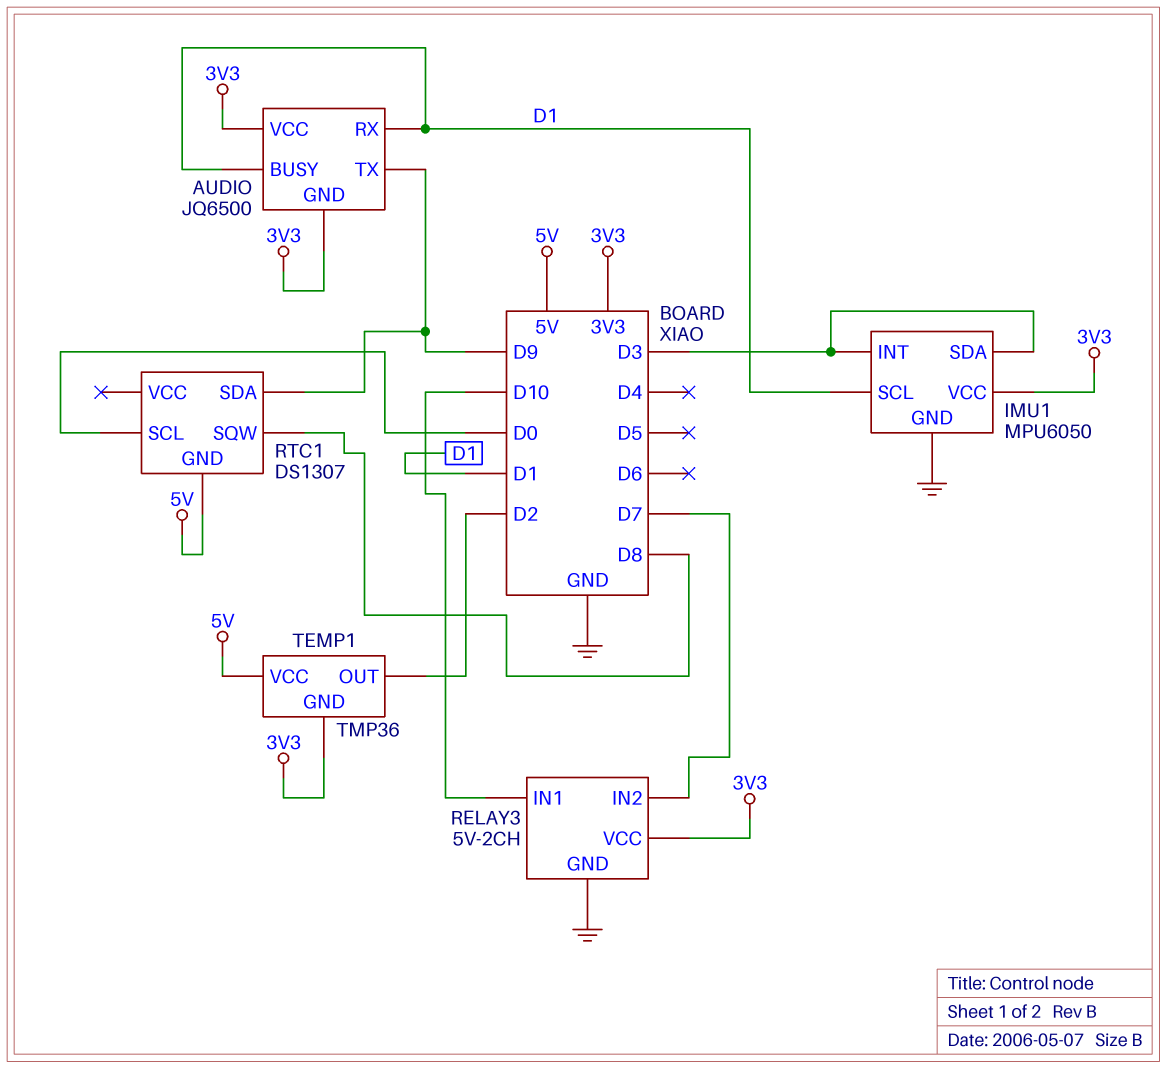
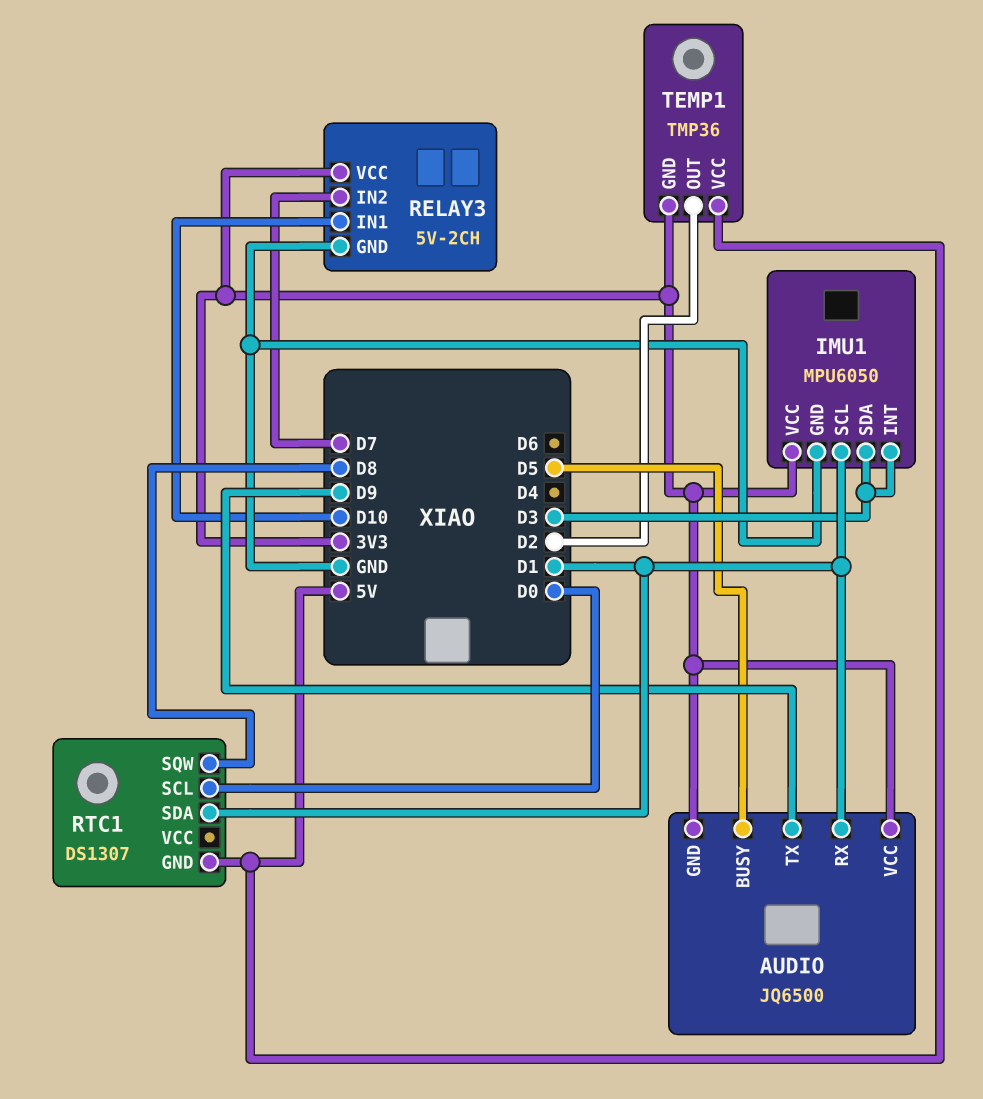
AUDIO pin BUSY: D1 -> D5
RTC1 pin SDA: D9 -> D1

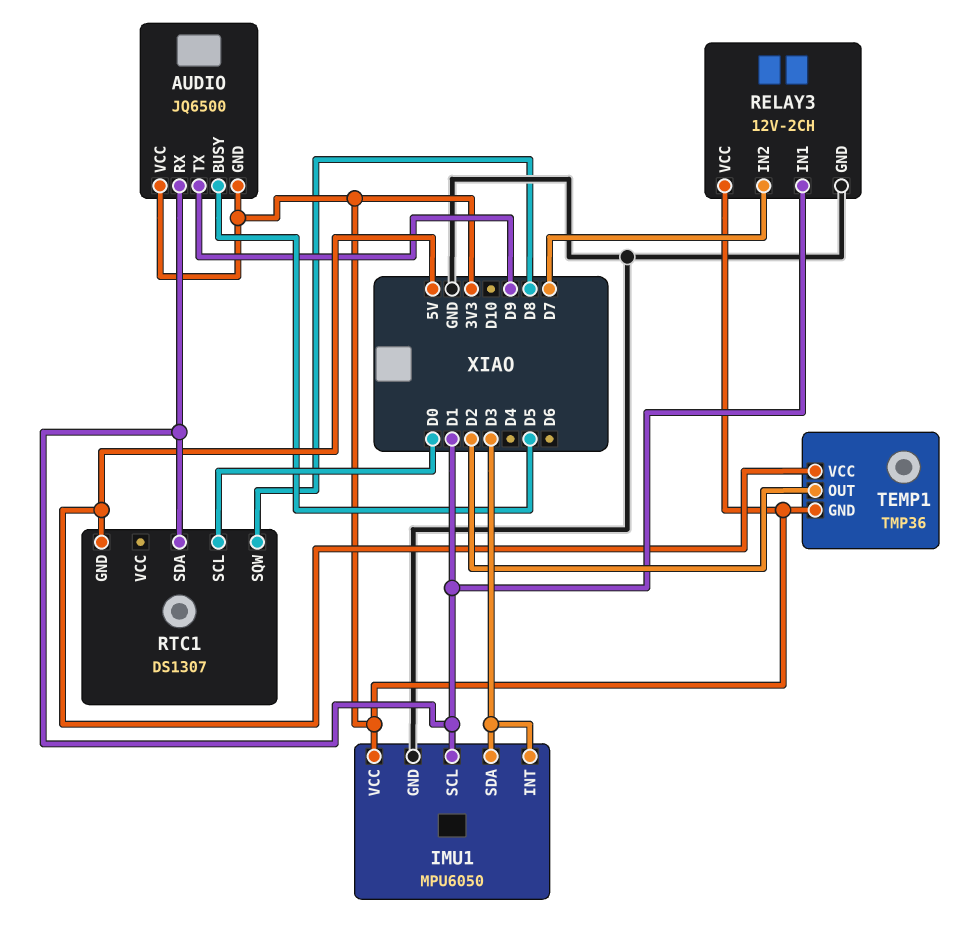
RELAY3: 5V-2CH -> 12V-2CH
RELAY3 pin IN1: D10 -> D1

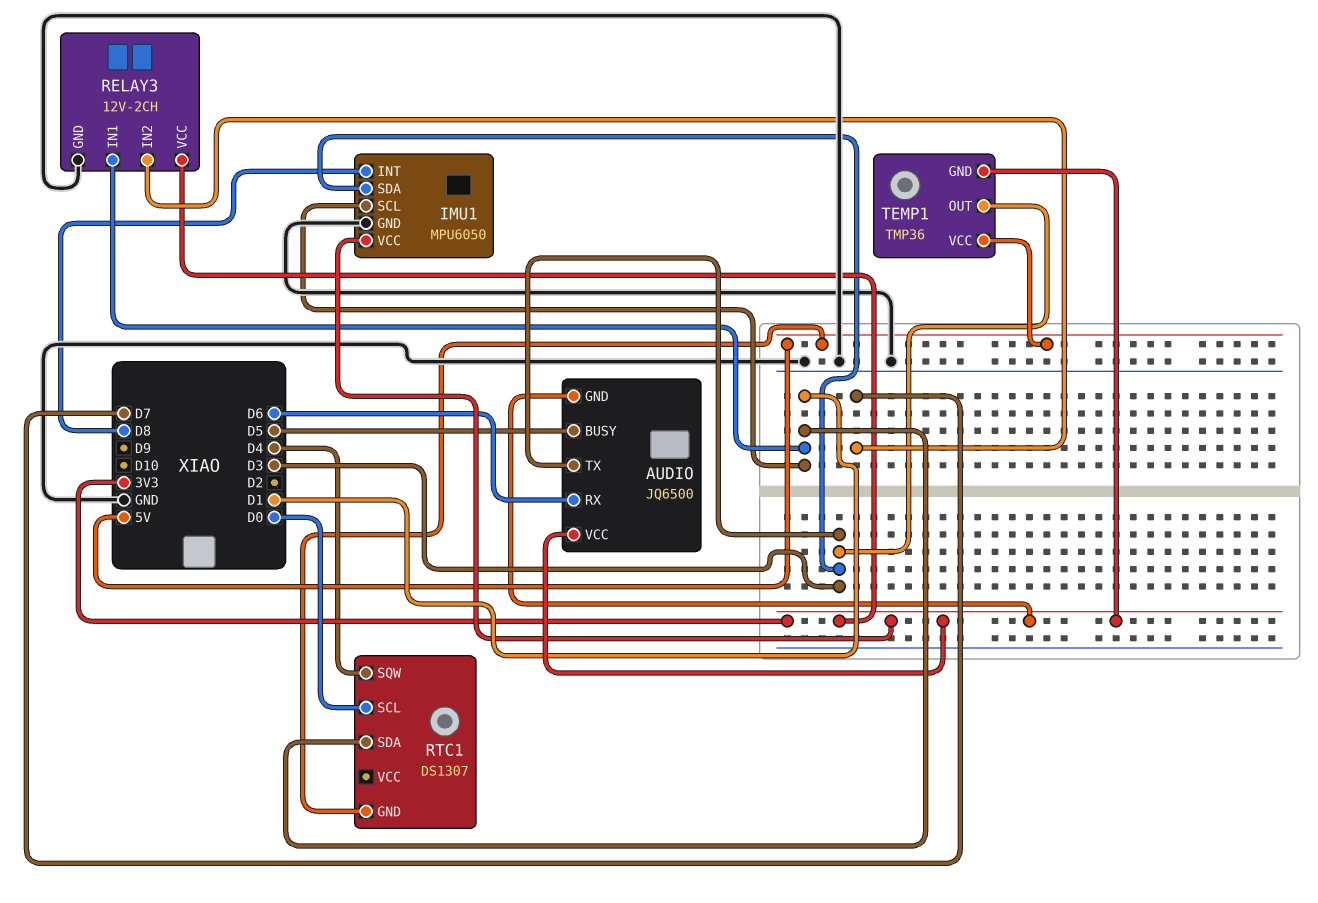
AUDIO pin RX: D1 -> D6
AUDIO pin TX: D9 -> D3
IMU1 pin INT: D3 -> D8
RTC1 pin SQW: D8 -> D4
TEMP1 pin OUT: D2 -> D3

